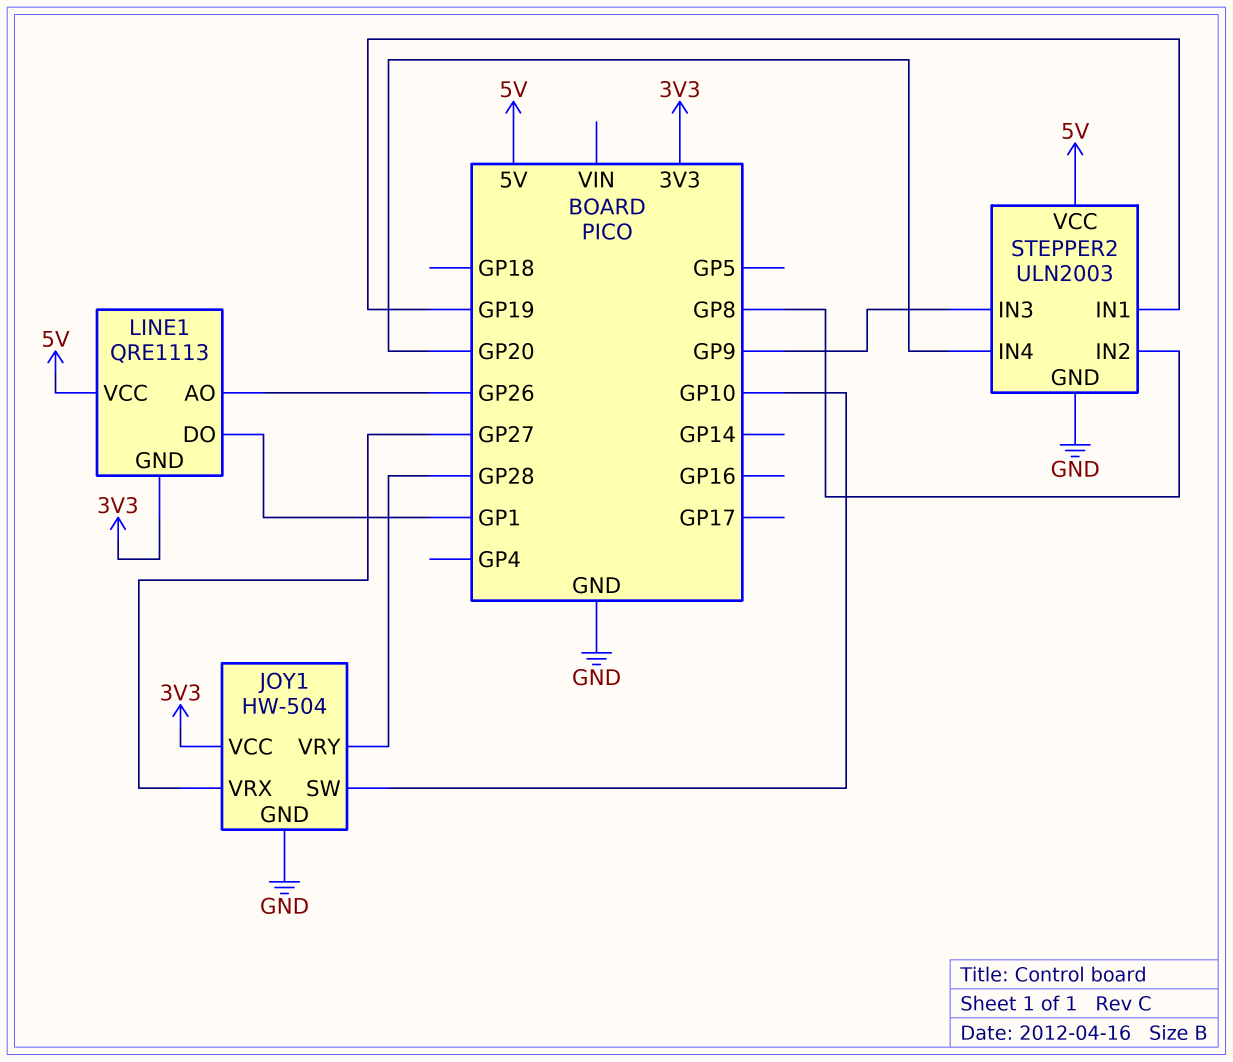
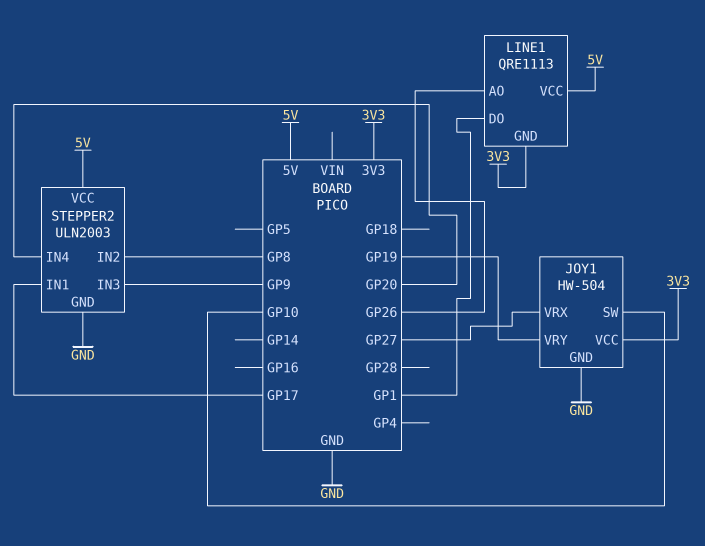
JOY1 pin VRY: GP28 -> GP19
STEPPER2 pin IN1: GP19 -> GP17

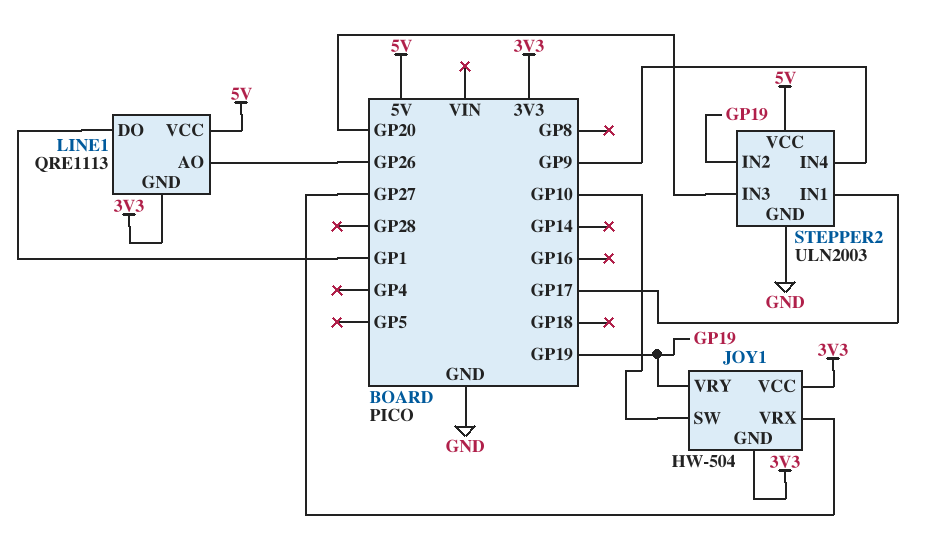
JOY1 pin GND: GND -> 3V3
STEPPER2 pin IN2: GP8 -> GP19
STEPPER2 pin IN3: GP9 -> GP20
STEPPER2 pin IN4: GP20 -> GP9

